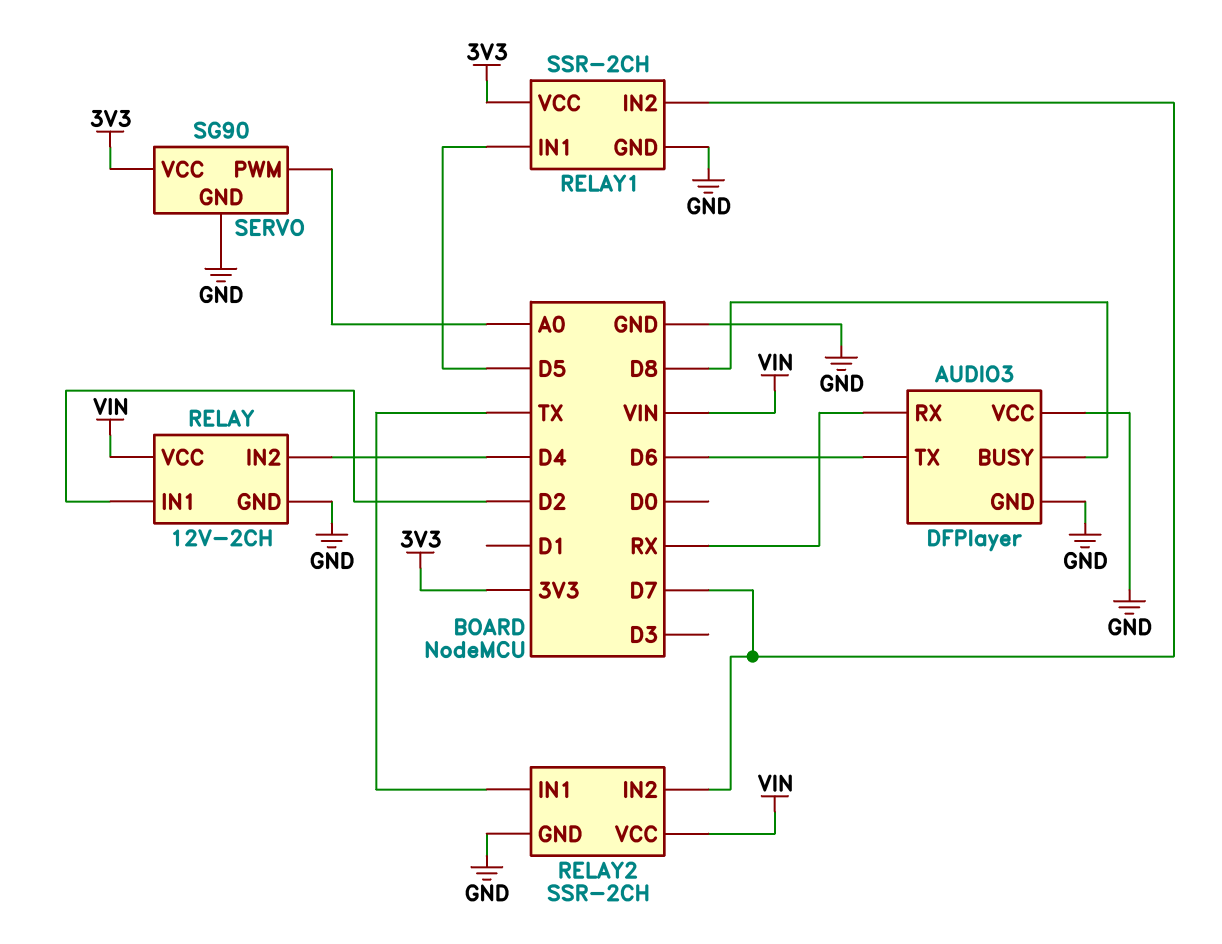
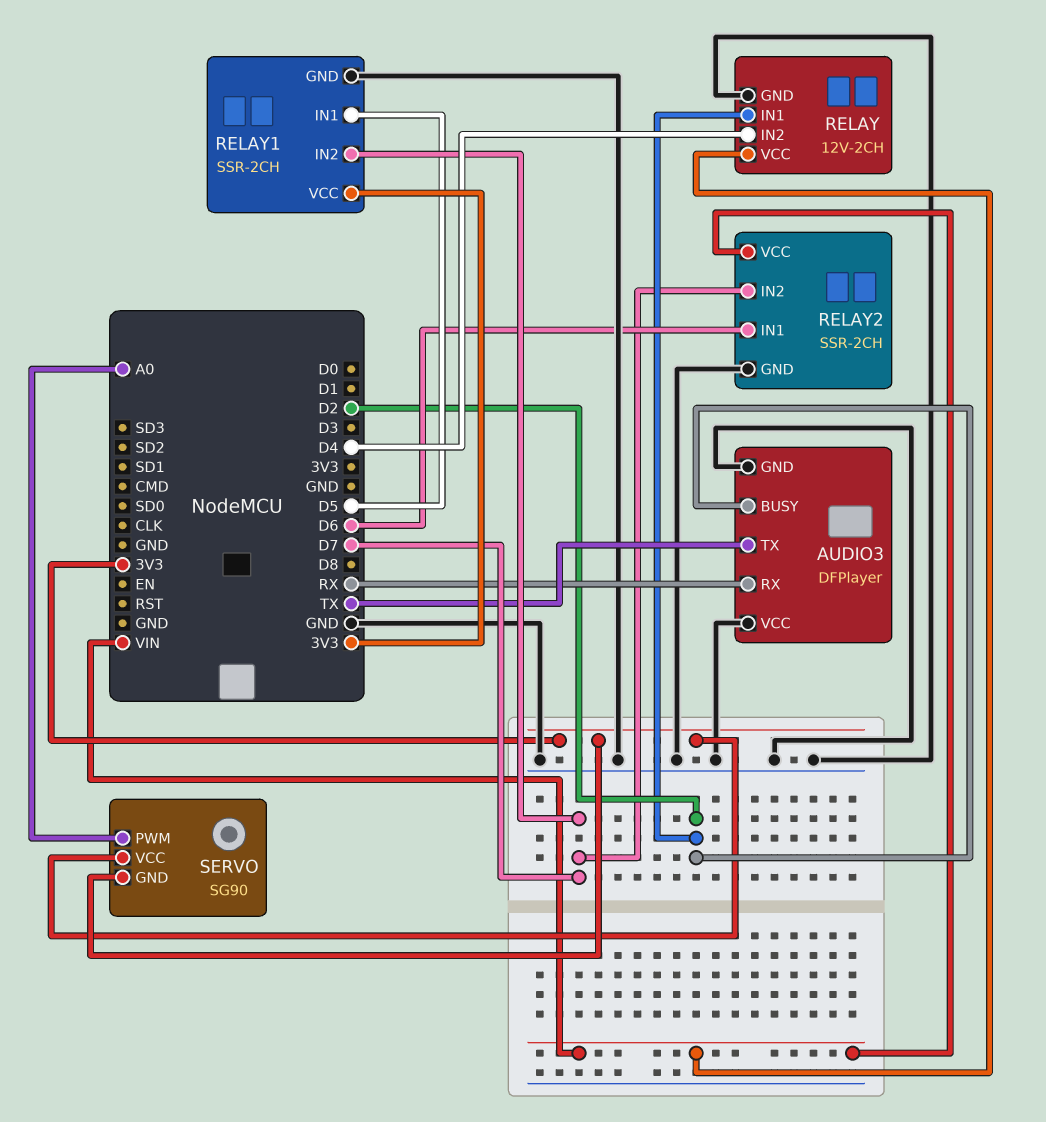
AUDIO3 pin BUSY: D8 -> D2
AUDIO3 pin TX: D6 -> TX
RELAY2 pin IN1: TX -> D6
SERVO pin GND: GND -> 3V3

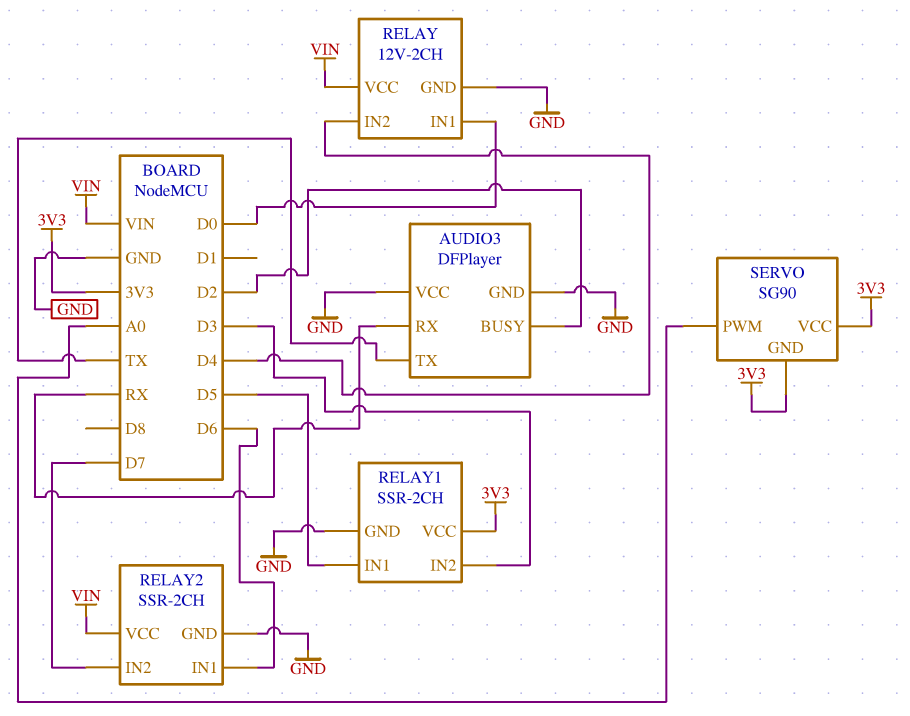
RELAY pin IN1: D2 -> D0
RELAY1 pin IN2: D7 -> D3

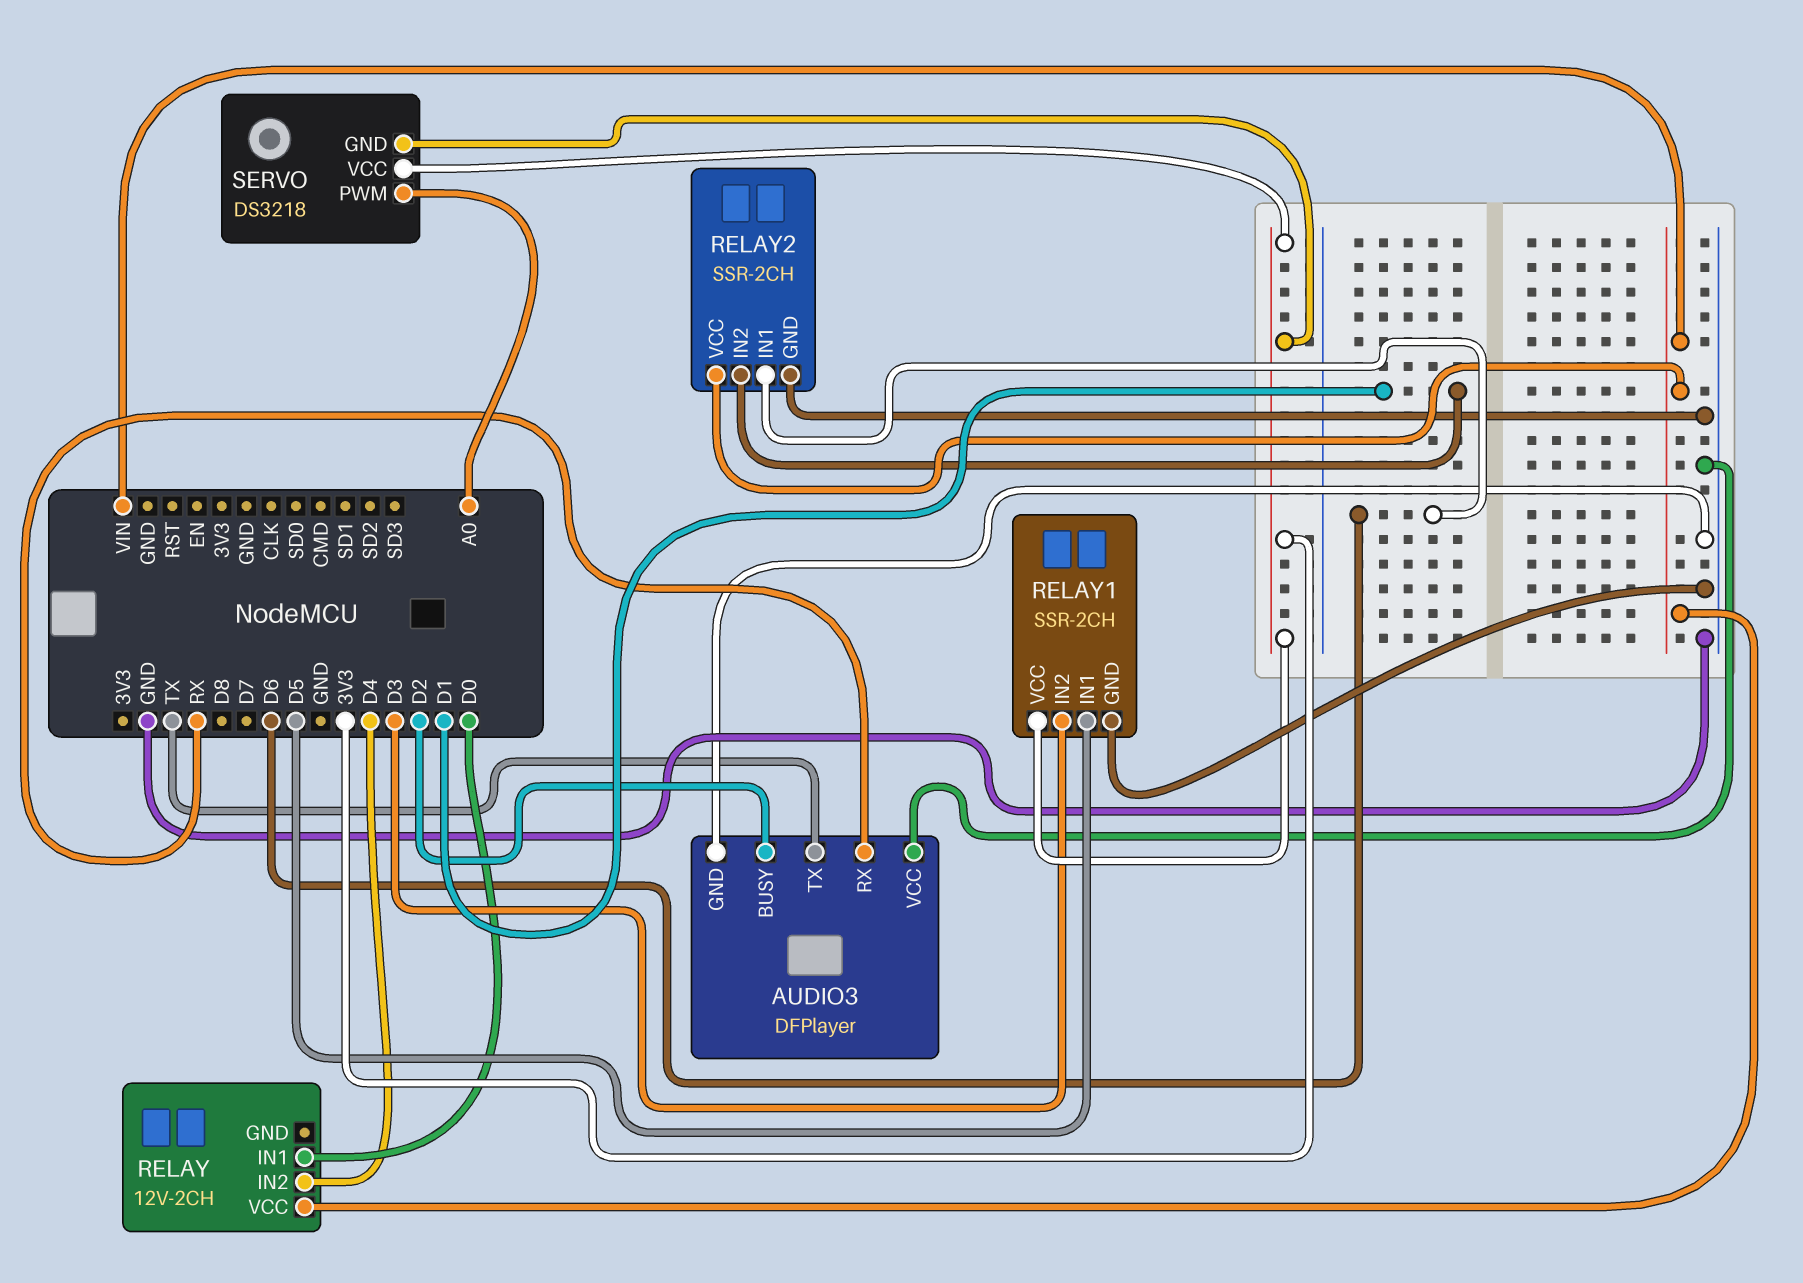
RELAY pin GND: GND -> none
RELAY2 pin IN2: D7 -> D1
SERVO: SG90 -> DS3218

